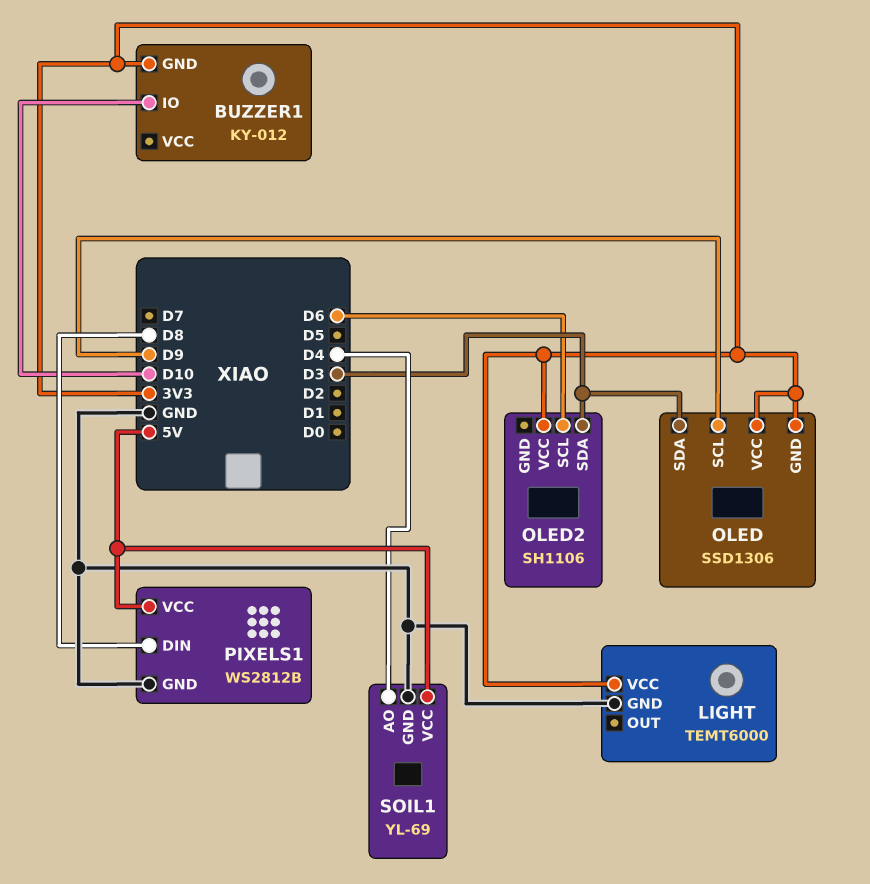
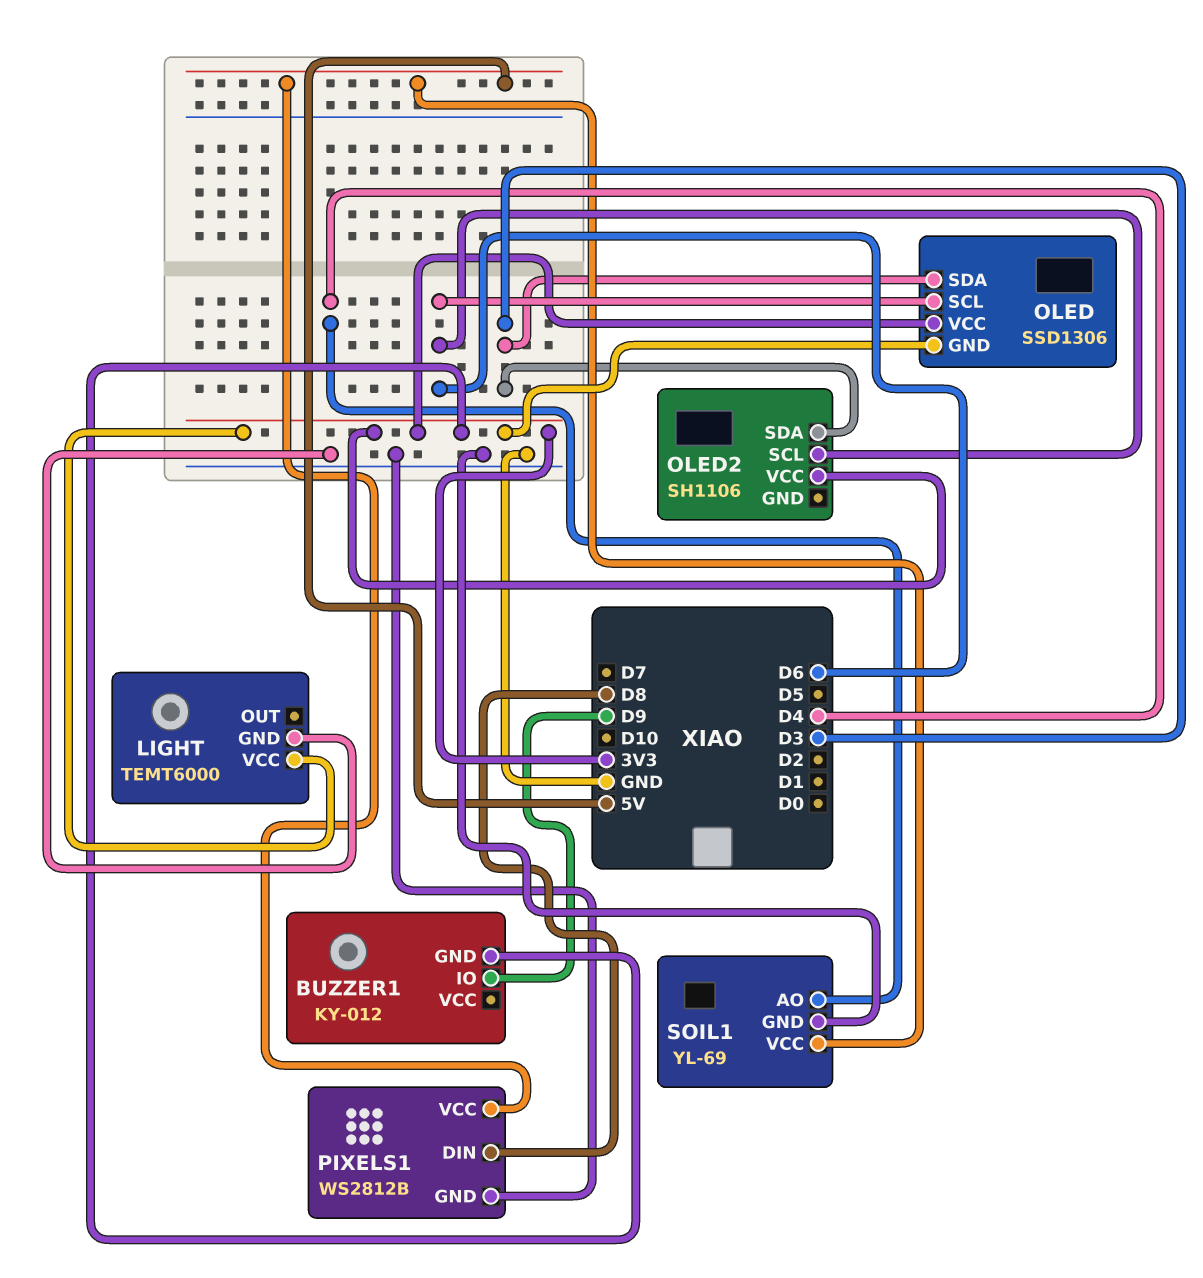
BUZZER1 pin IO: D10 -> D9
OLED pin SCL: D9 -> D6

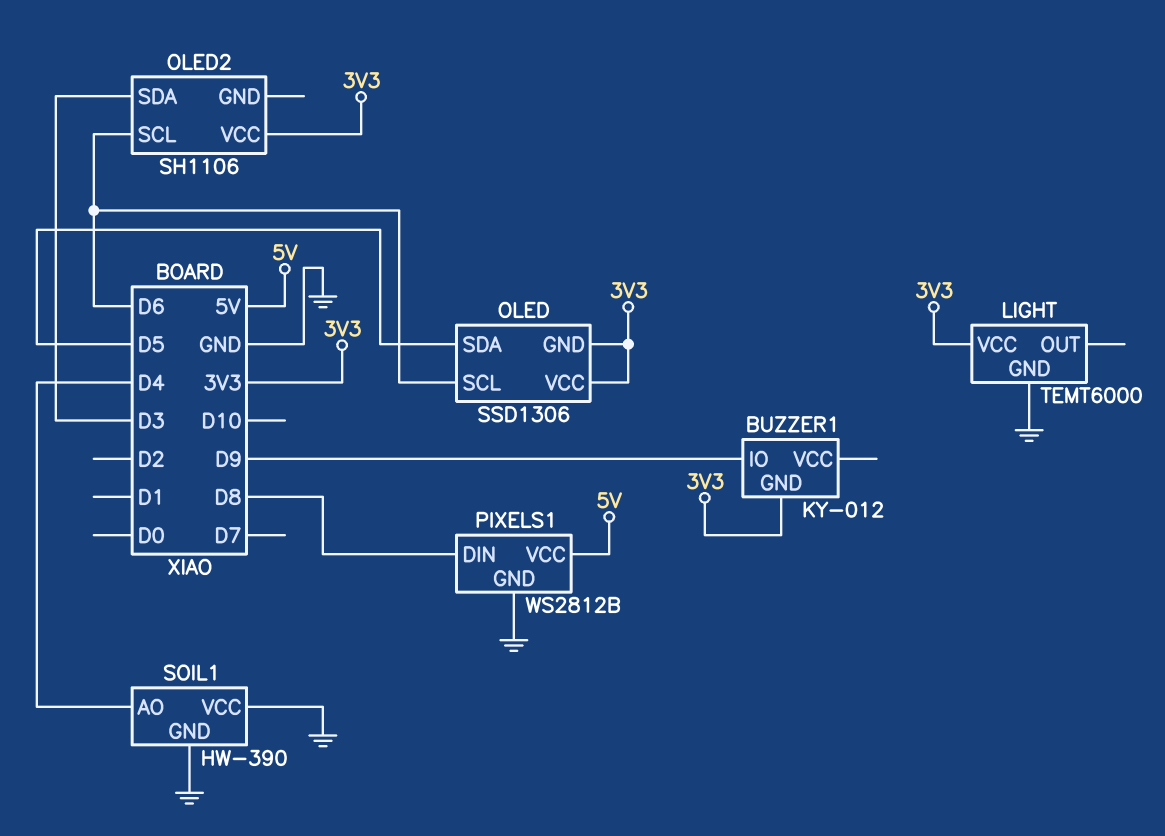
OLED pin SDA: D3 -> D5
SOIL1: YL-69 -> HW-390
SOIL1 pin VCC: 5V -> GND

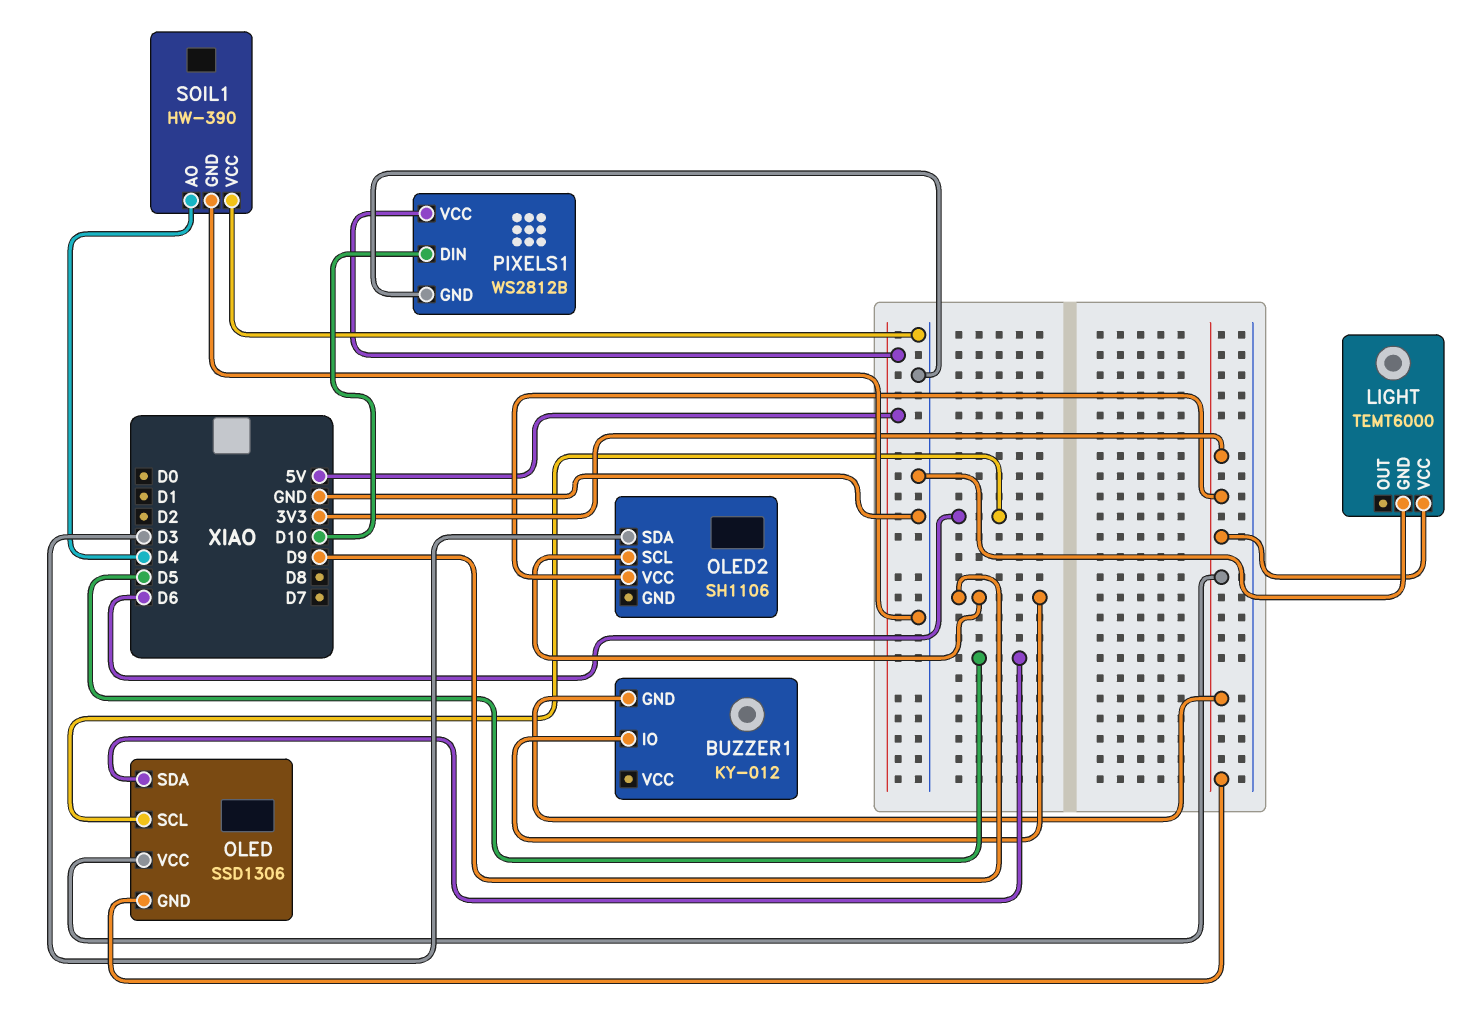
OLED2 pin SCL: D6 -> D9
PIXELS1 pin DIN: D8 -> D10

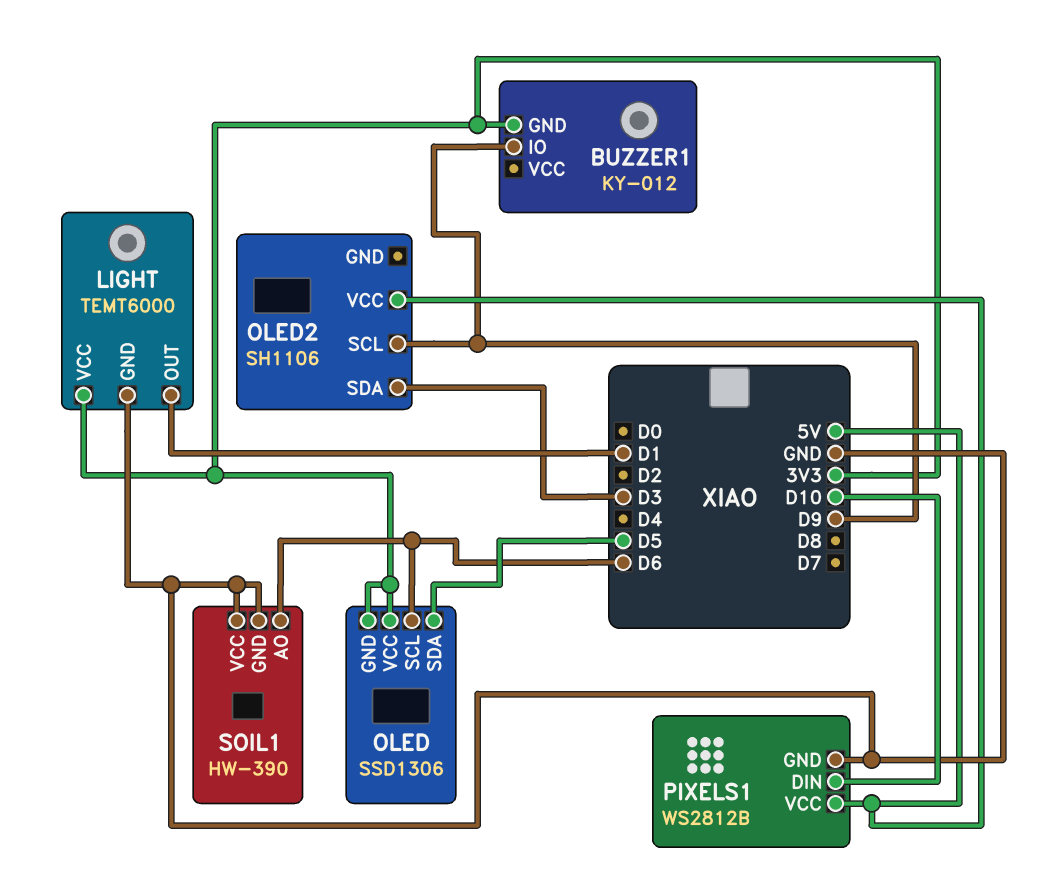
LIGHT pin OUT: none -> D1
OLED2 pin VCC: 3V3 -> 5V
SOIL1 pin AO: D4 -> D6

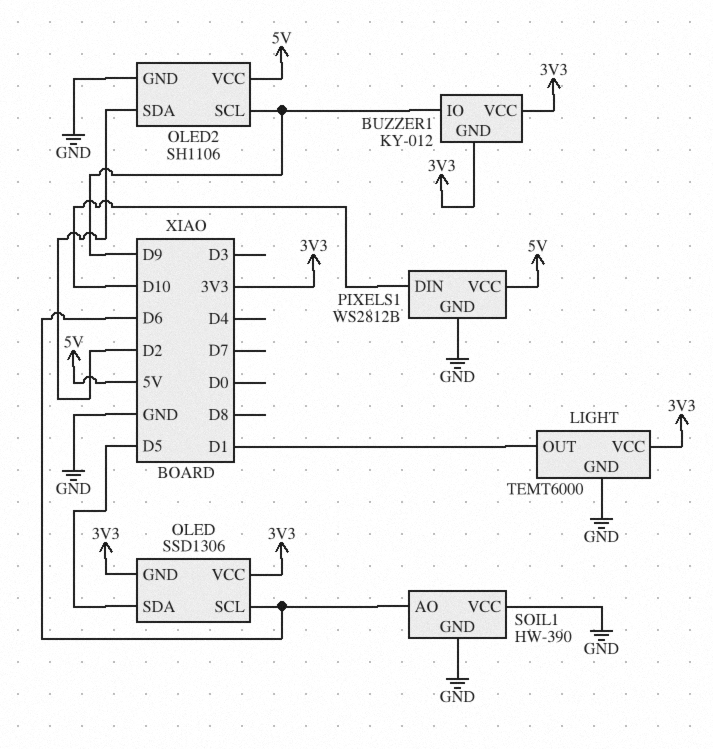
BUZZER1 pin VCC: none -> 3V3
OLED2 pin GND: none -> GND
OLED2 pin SDA: D3 -> D2

